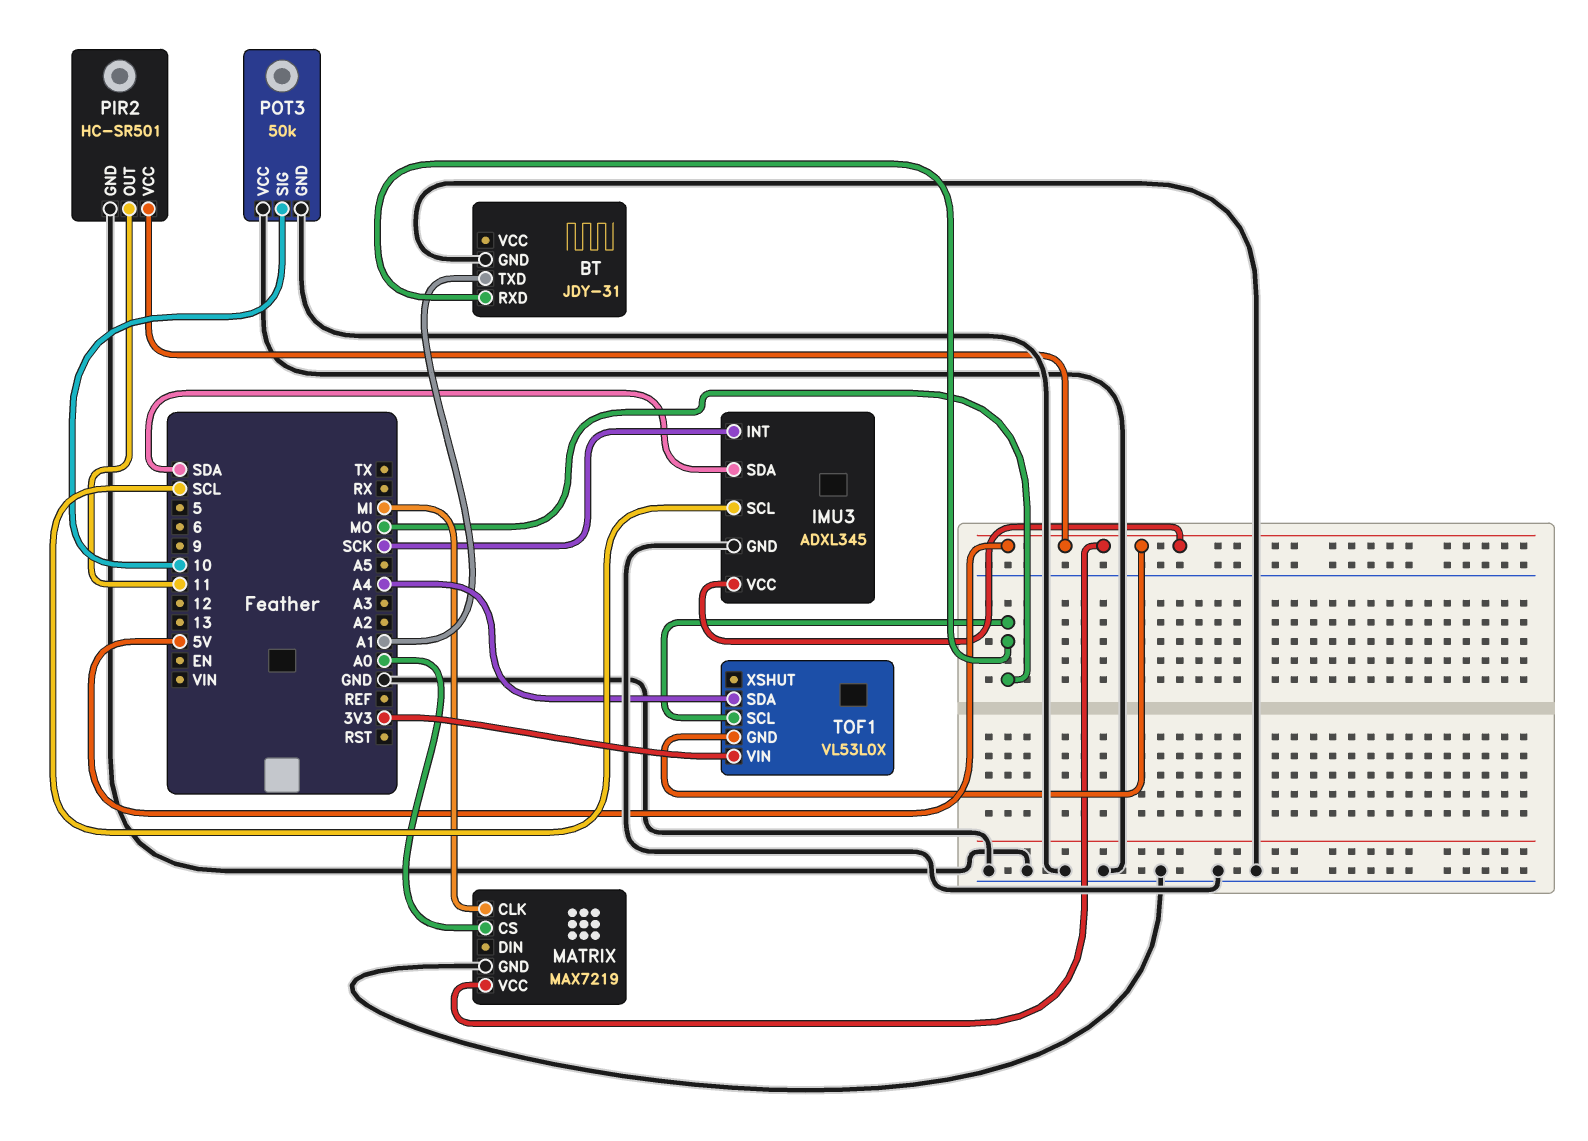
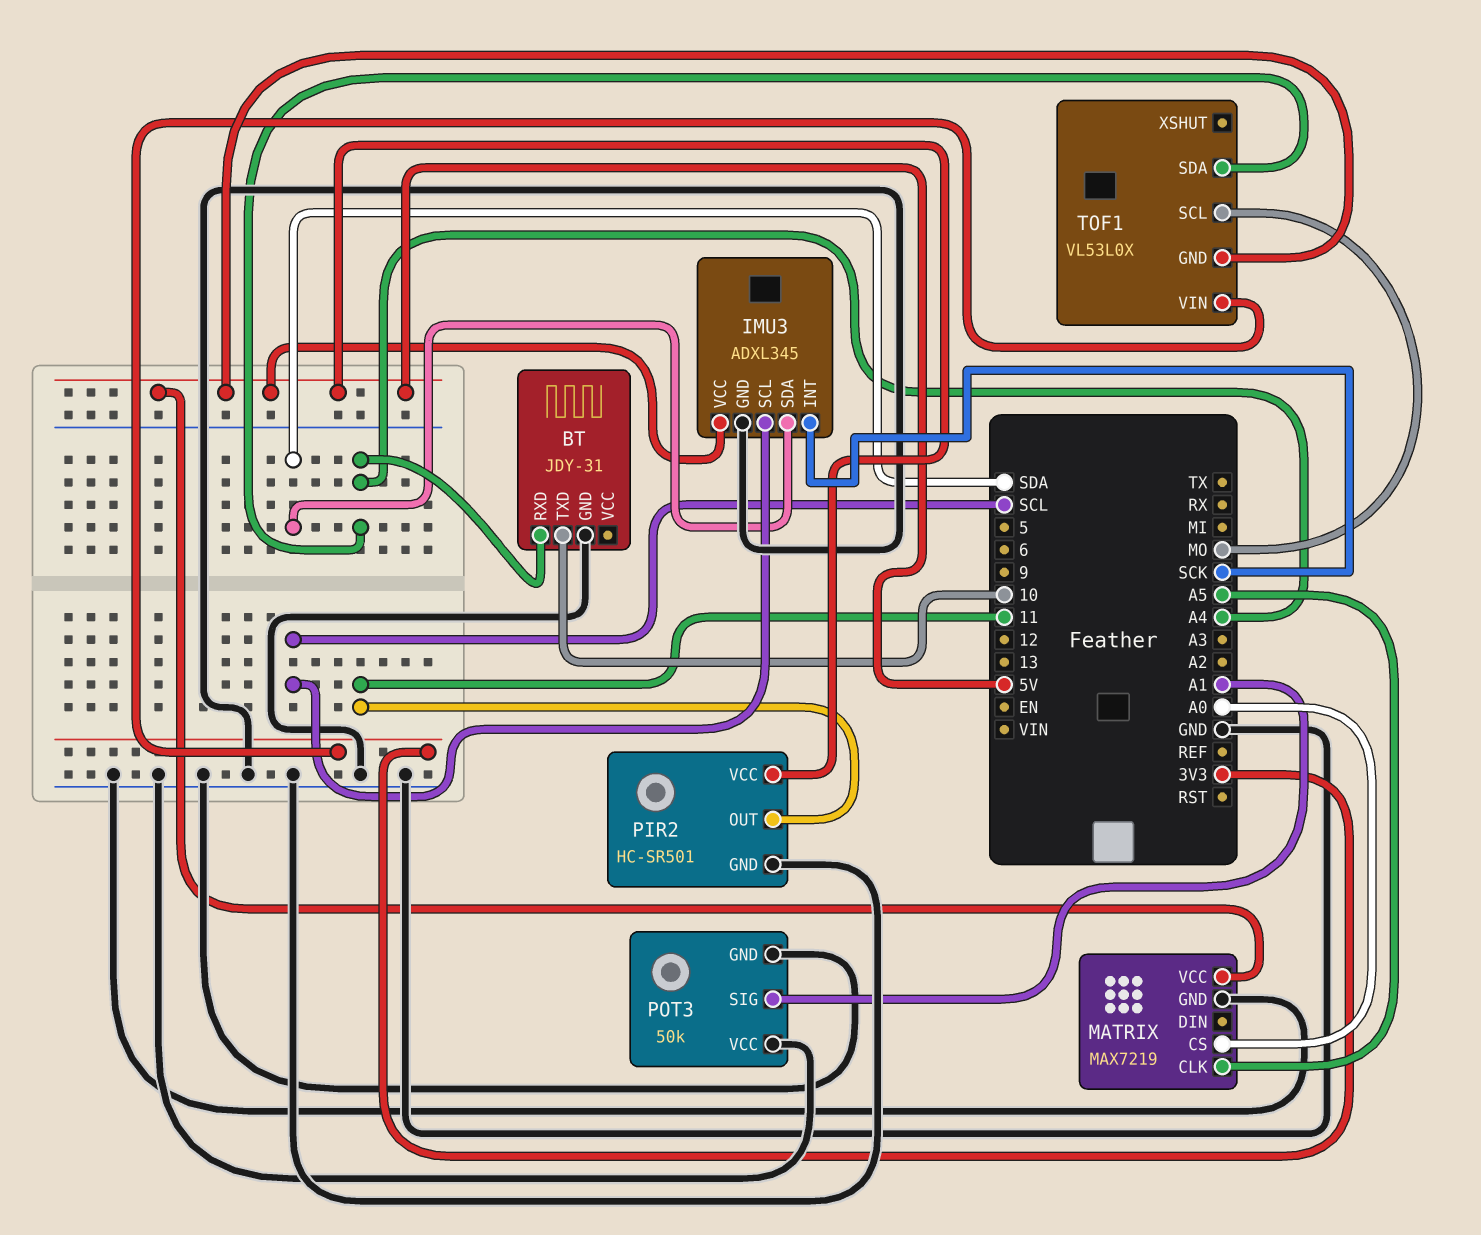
BT pin RXD: MO -> A4
BT pin TXD: A1 -> 10
MATRIX pin CLK: MI -> A5
POT3 pin SIG: 10 -> A1

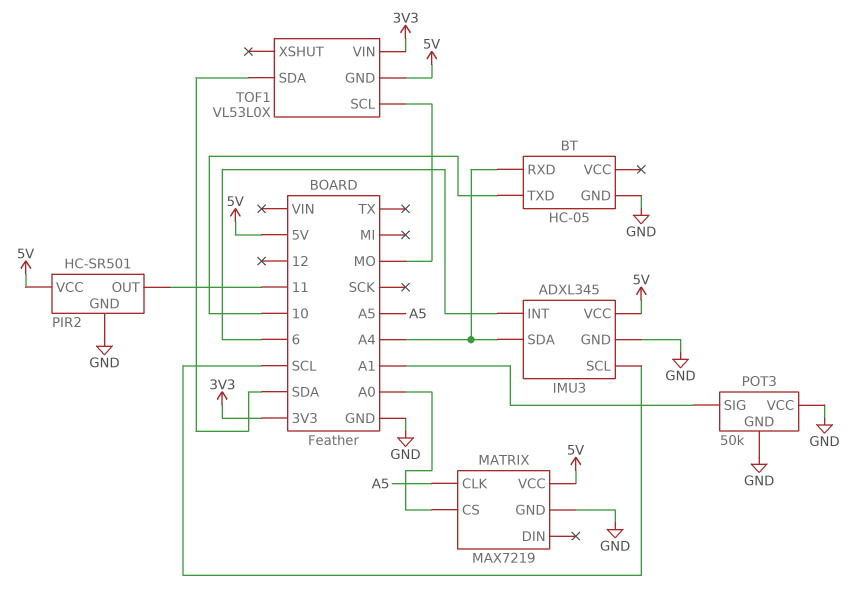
BT: JDY-31 -> HC-05
IMU3 pin INT: SCK -> 6
IMU3 pin SDA: SDA -> A4
TOF1 pin SDA: A4 -> SDA

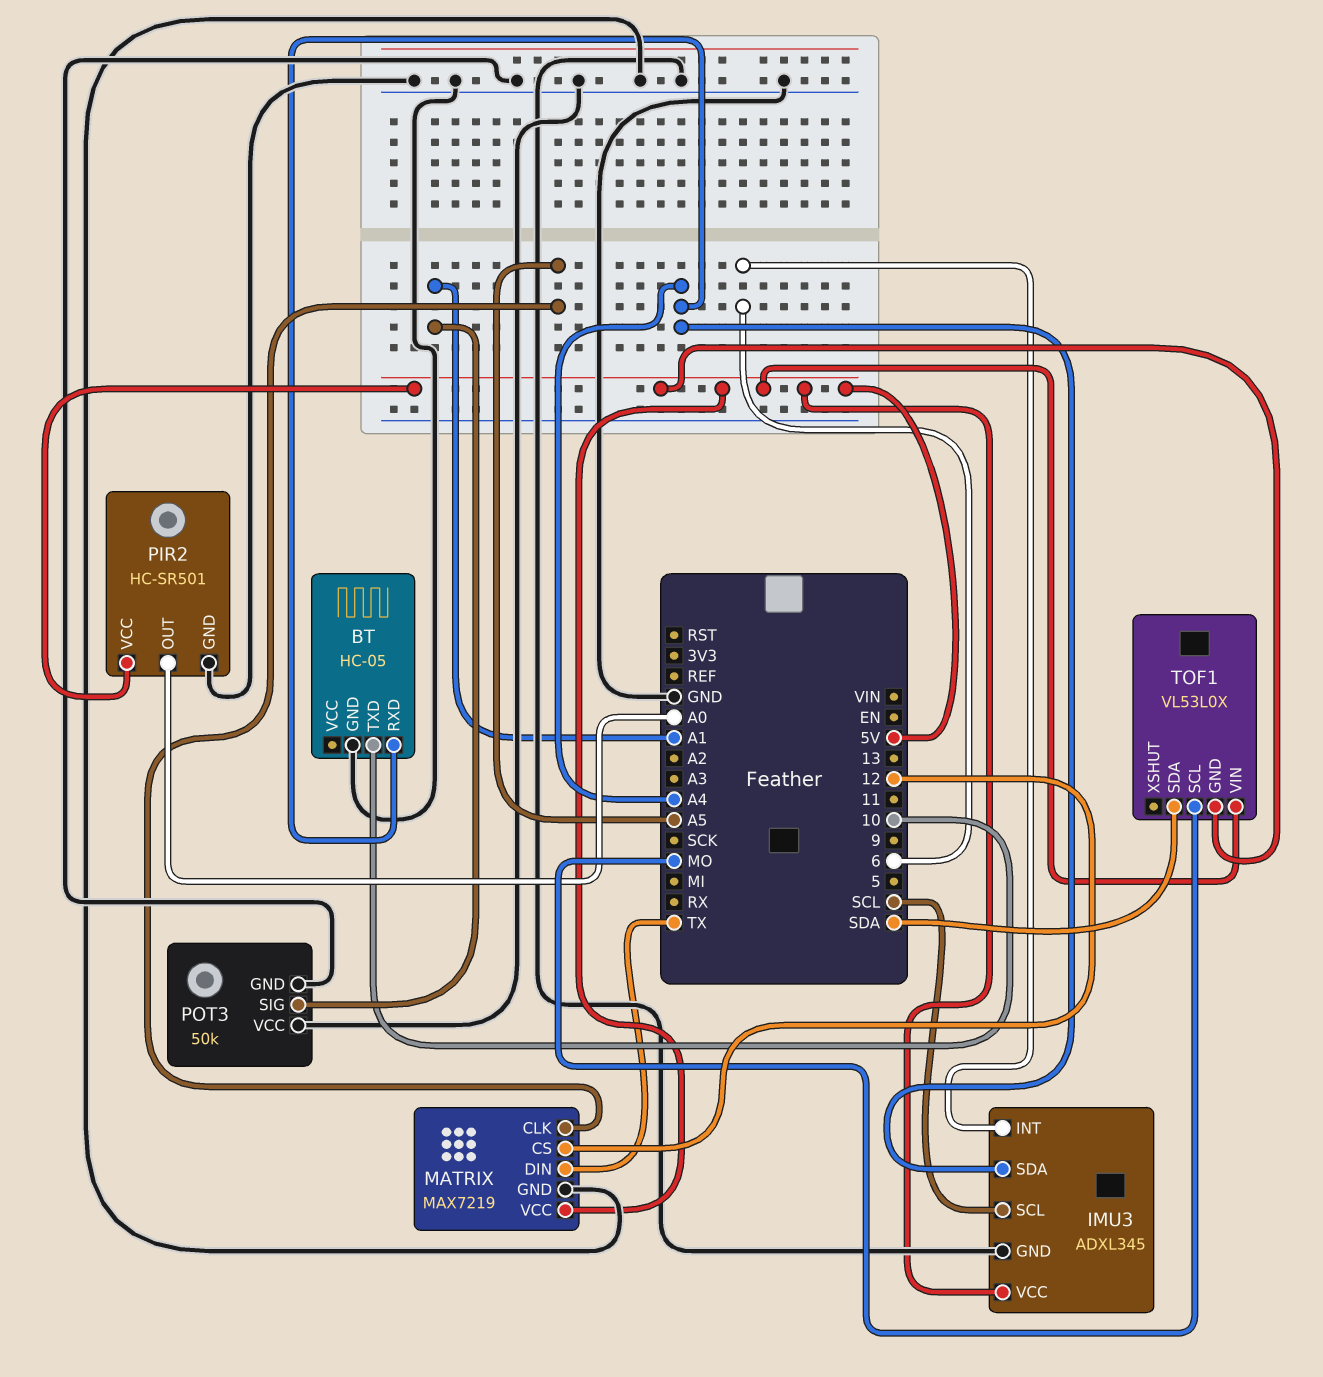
MATRIX pin CS: A0 -> 12
MATRIX pin DIN: none -> TX
PIR2 pin OUT: 11 -> A0
TOF1 pin VIN: 3V3 -> 5V

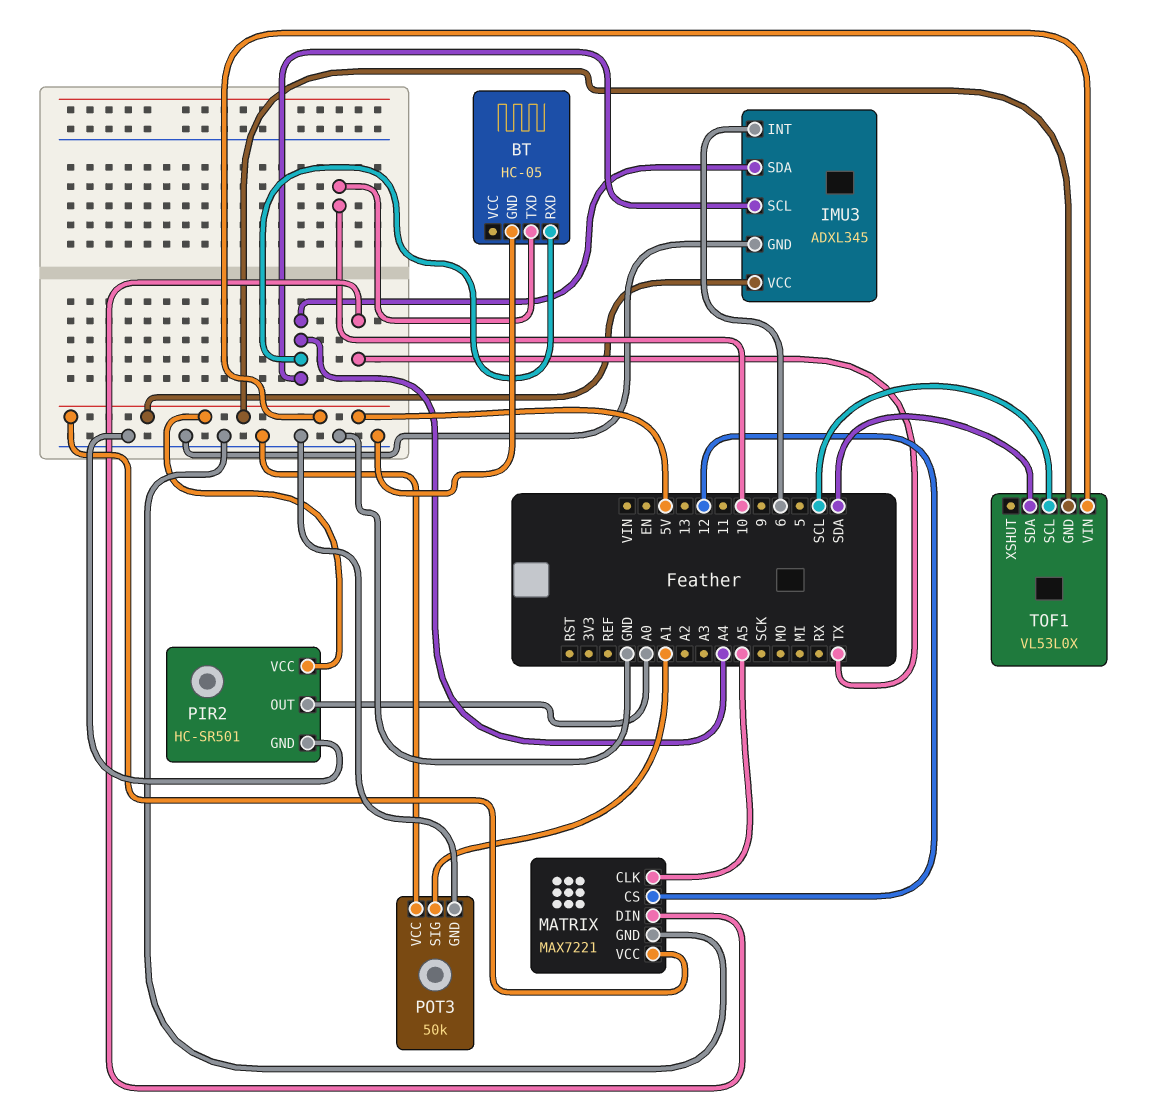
IMU3 pin SCL: SCL -> A4
MATRIX: MAX7219 -> MAX7221
TOF1 pin SCL: MO -> SCL

